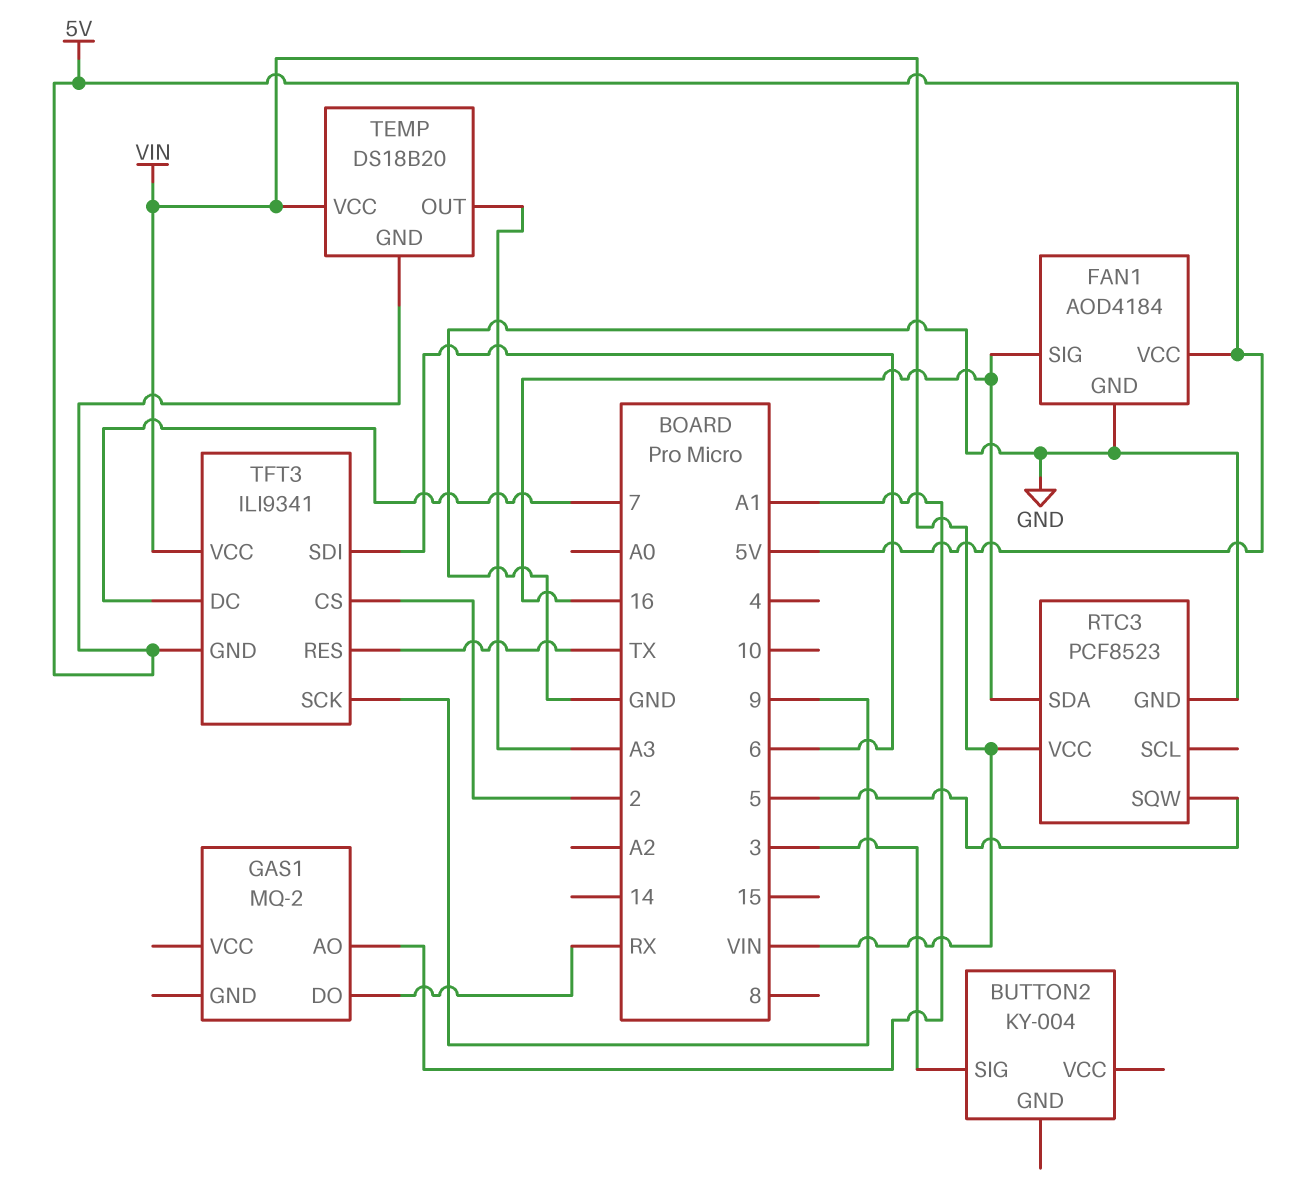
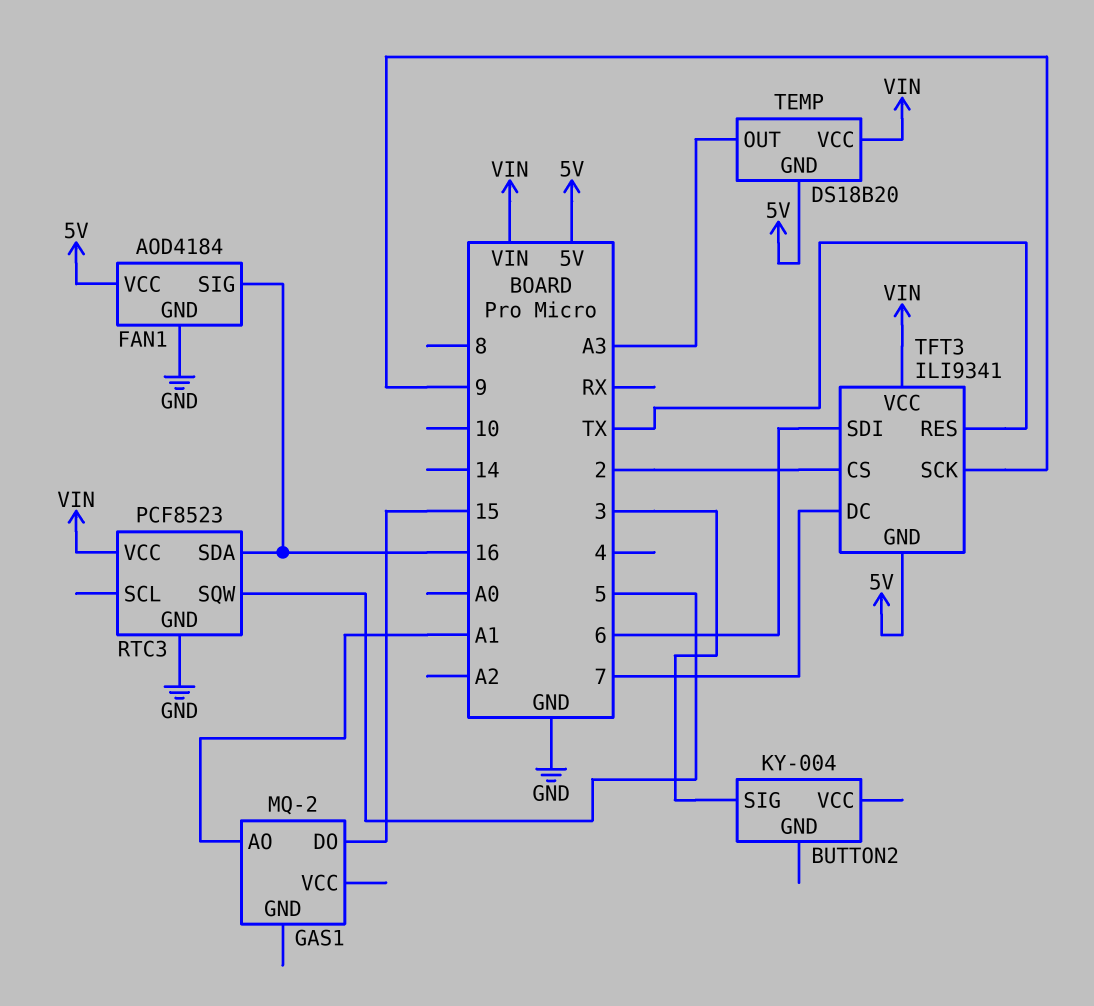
GAS1 pin DO: RX -> 15

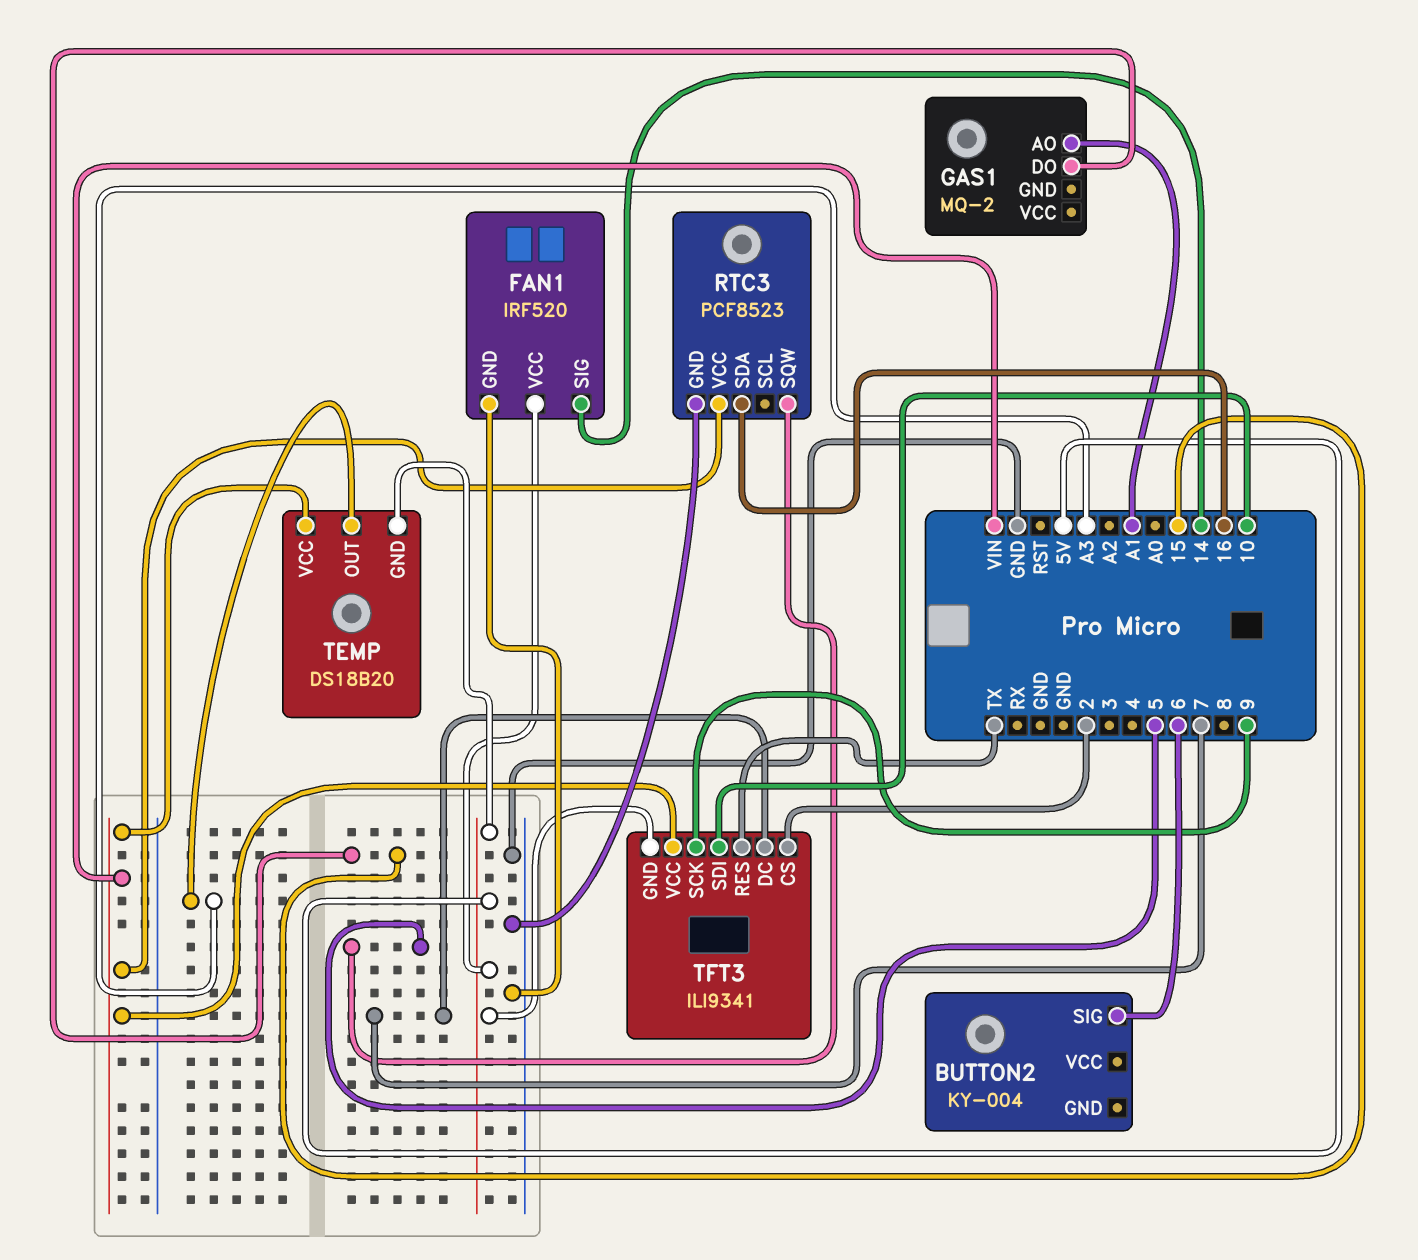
BUTTON2 pin SIG: 3 -> 6
FAN1: AOD4184 -> IRF520
FAN1 pin SIG: 16 -> 14
TFT3 pin SDI: 6 -> 10

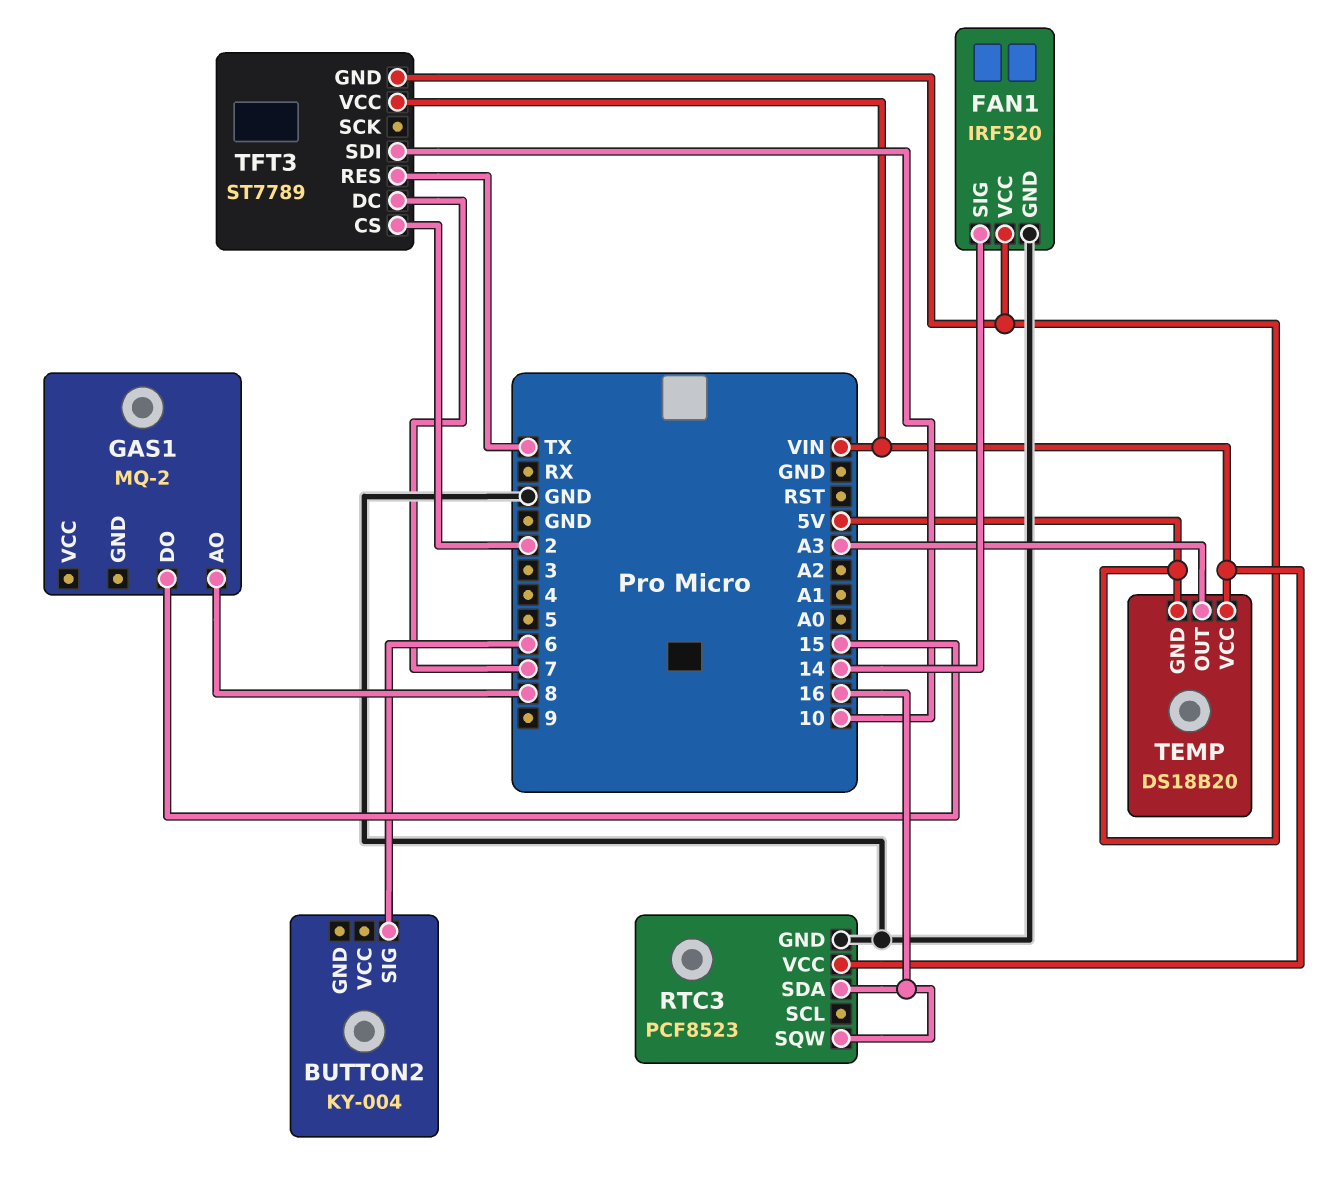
GAS1 pin AO: A1 -> 8
RTC3 pin SQW: 5 -> 16
TFT3: ILI9341 -> ST7789
TFT3 pin SCK: 9 -> none

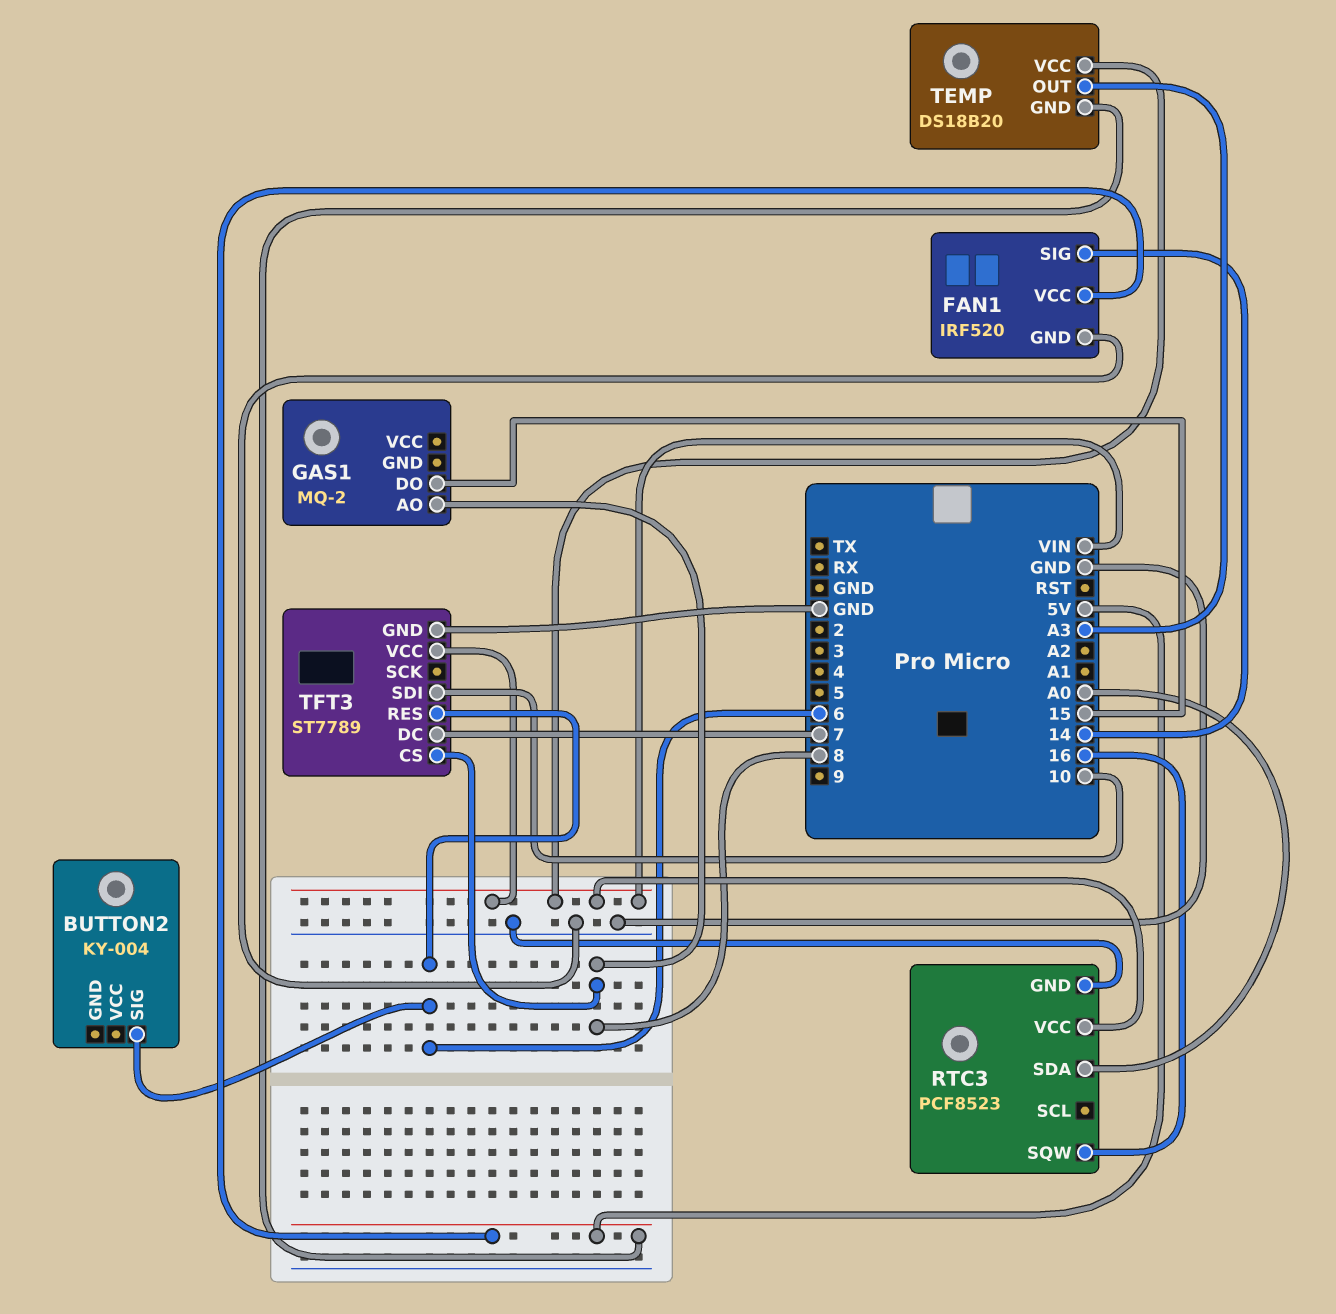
RTC3 pin SDA: 16 -> A0
TFT3 pin CS: 2 -> 8
TFT3 pin GND: 5V -> GND
TFT3 pin RES: TX -> 6

